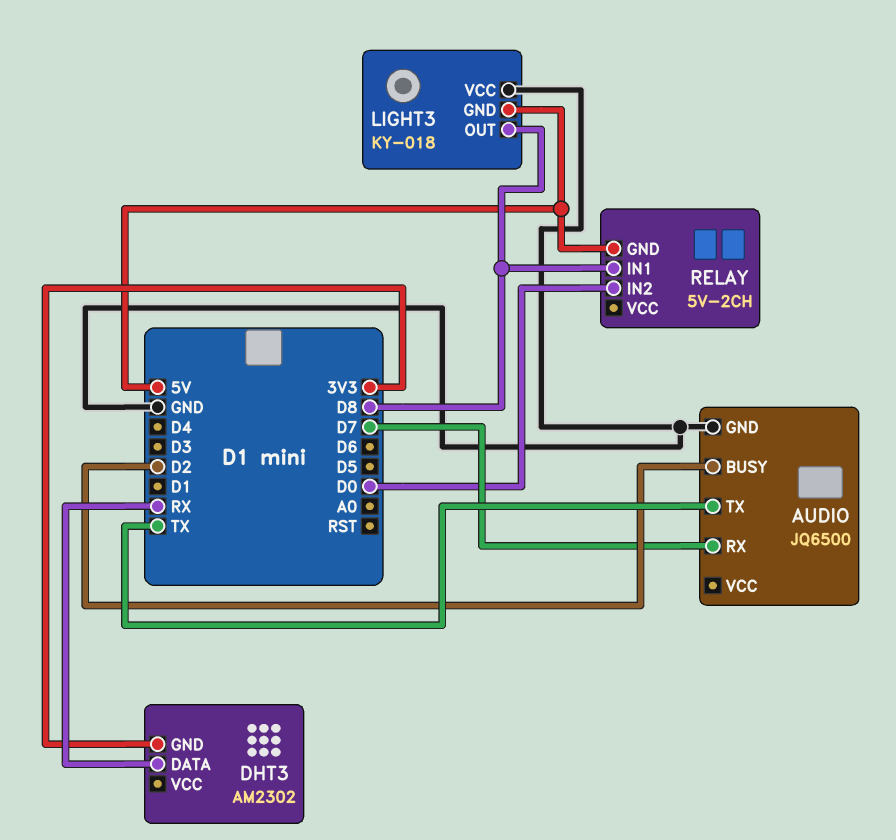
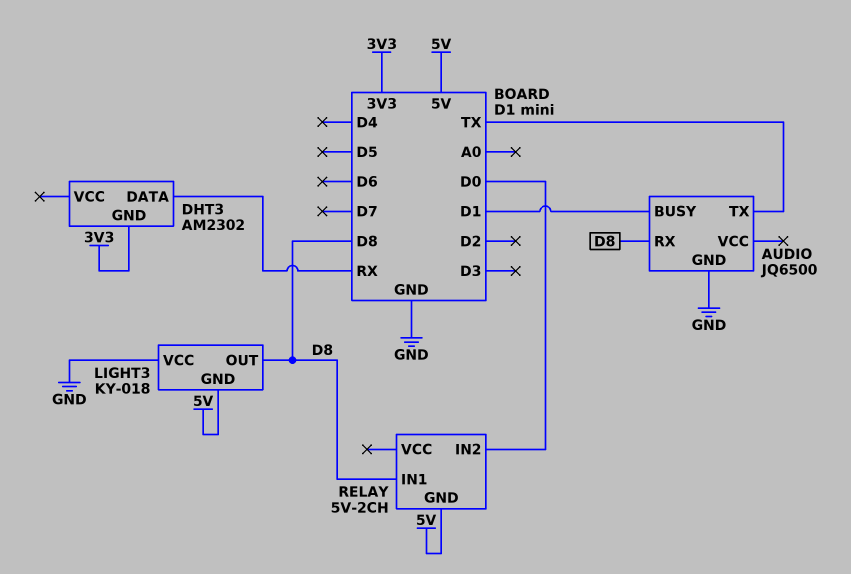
AUDIO pin BUSY: D2 -> D1
AUDIO pin RX: D7 -> D8

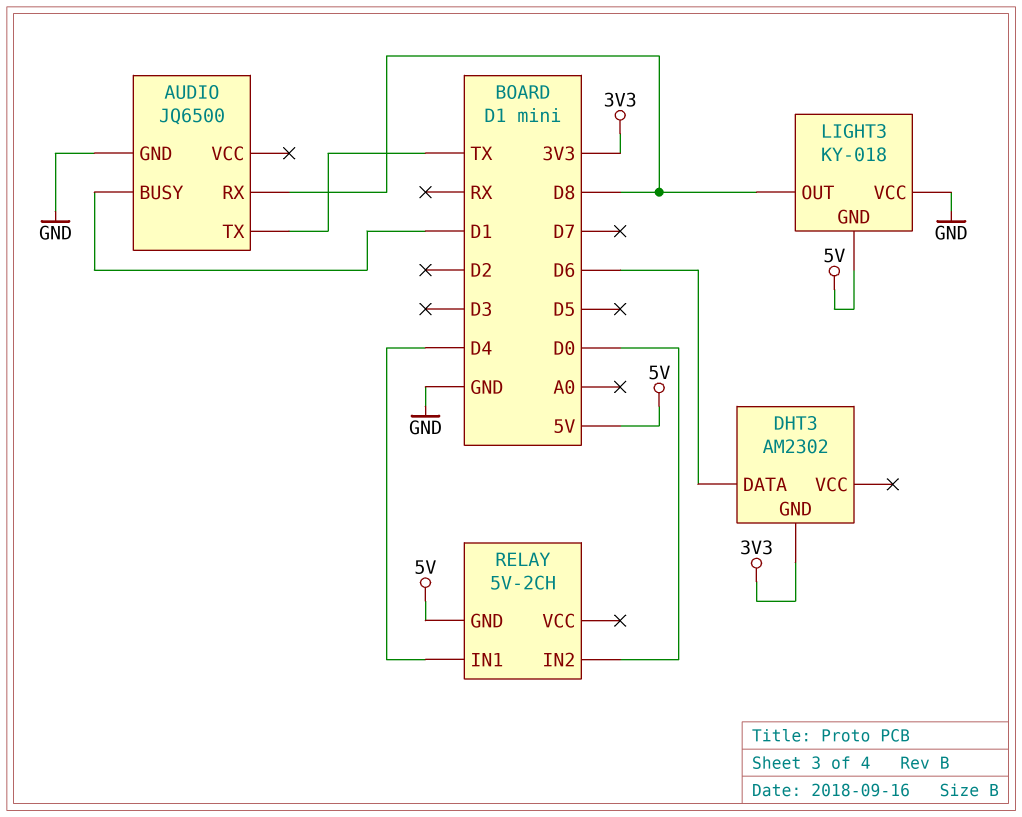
DHT3 pin DATA: RX -> D6
RELAY pin IN1: D8 -> D4

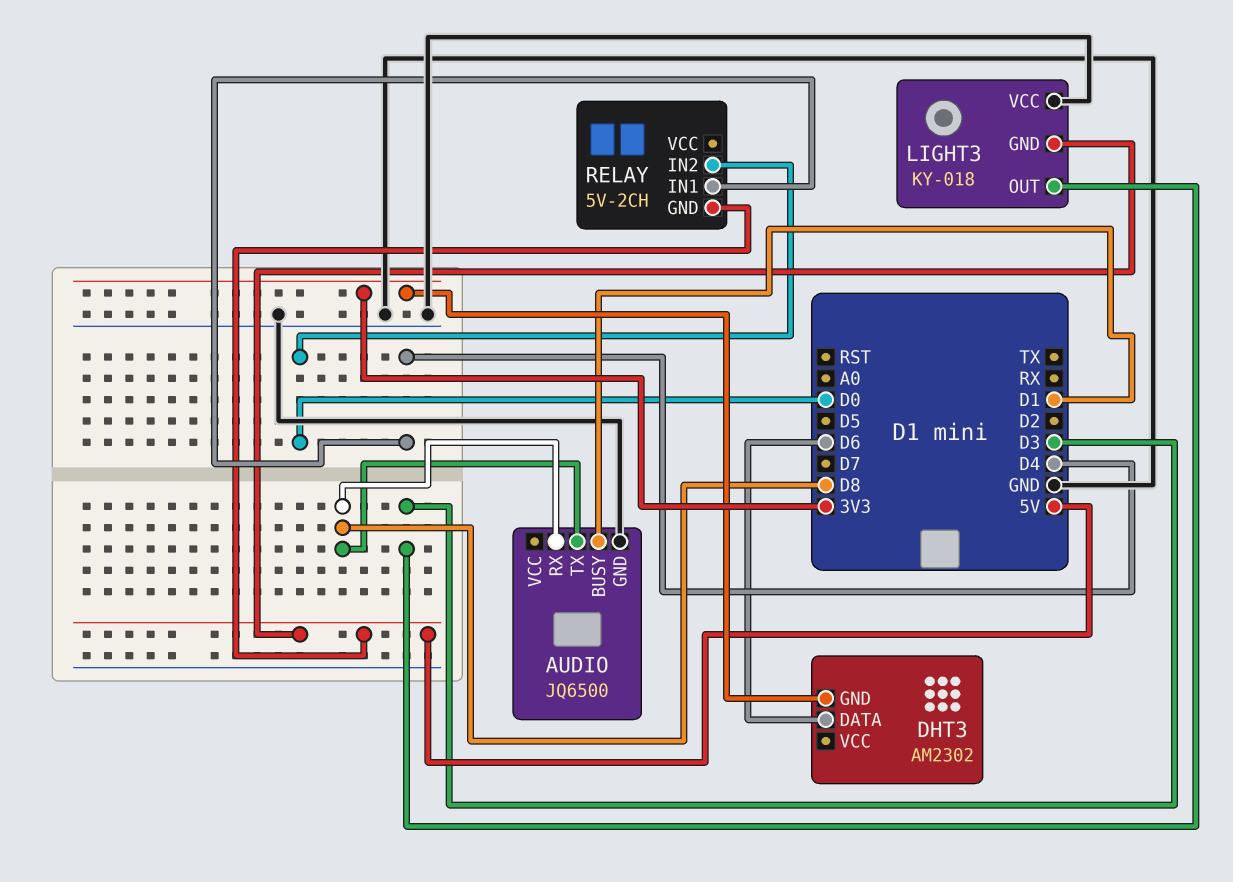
AUDIO pin TX: TX -> D8
LIGHT3 pin OUT: D8 -> D3

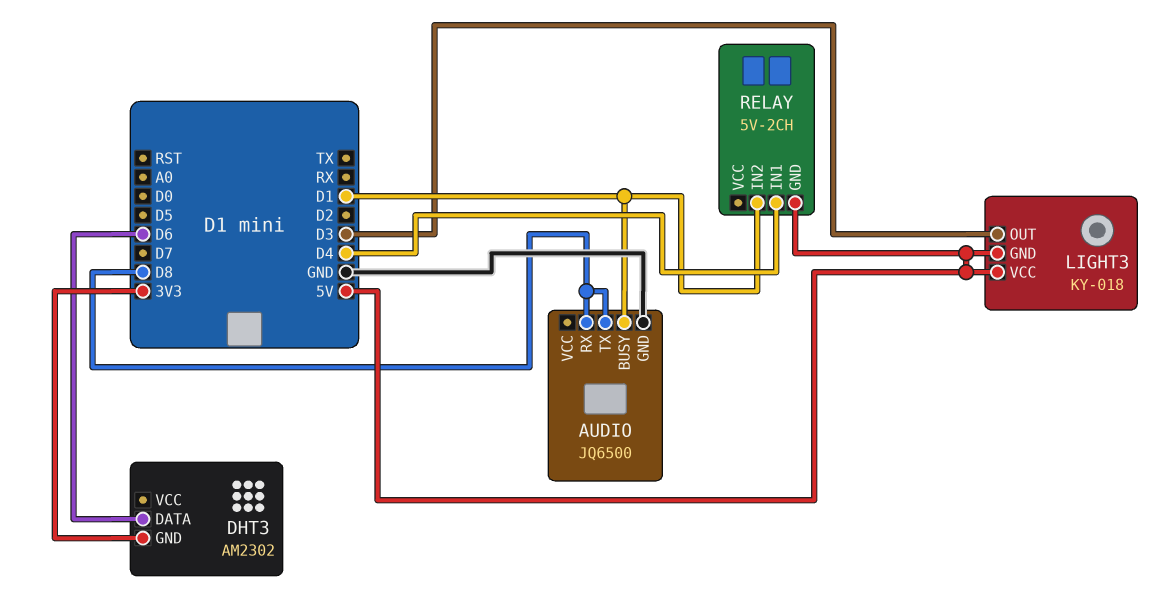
LIGHT3 pin VCC: GND -> 5V
RELAY pin IN2: D0 -> D1

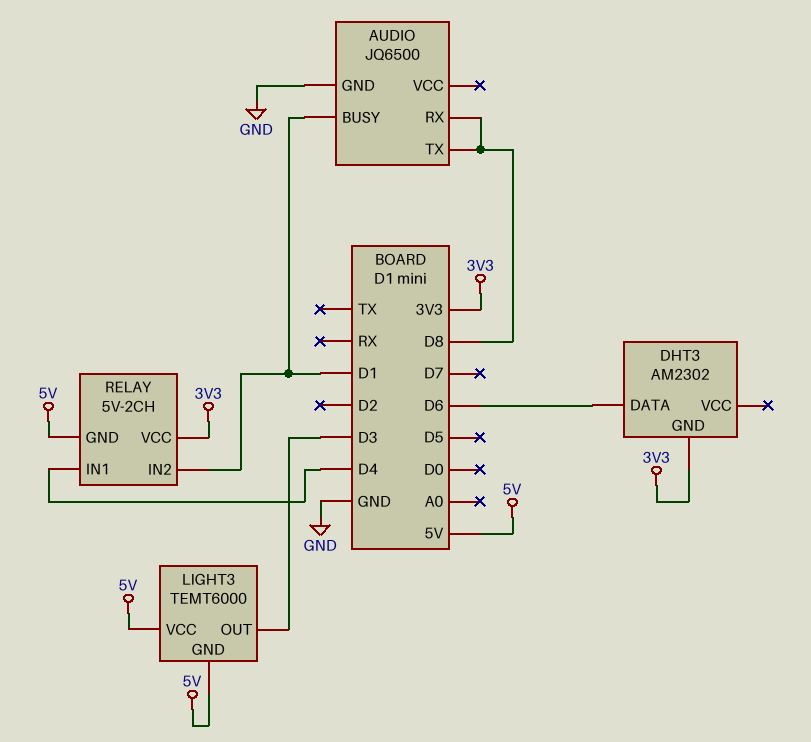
LIGHT3: KY-018 -> TEMT6000
RELAY pin VCC: none -> 3V3

